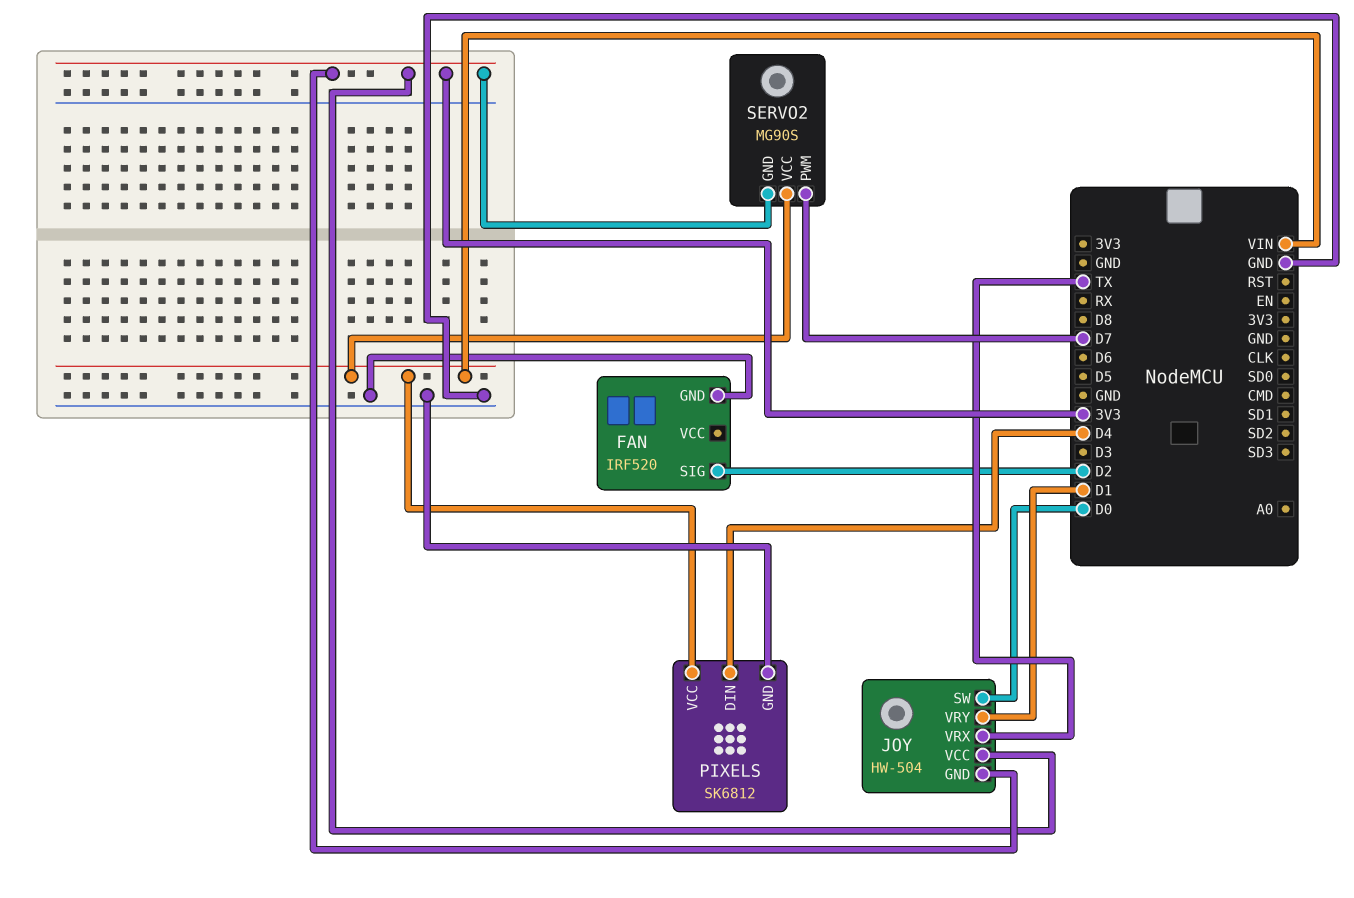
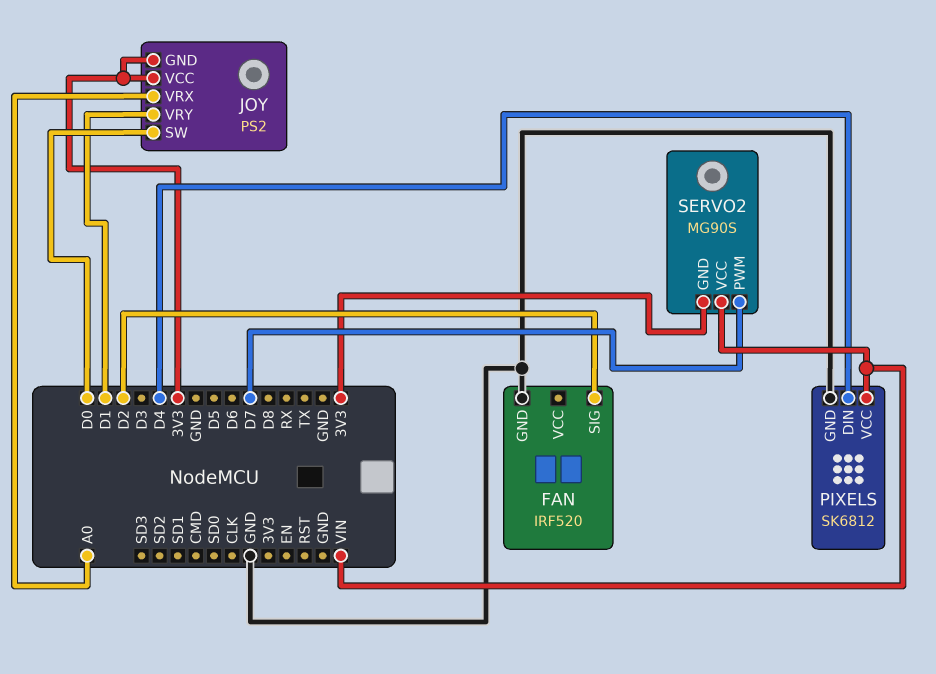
JOY: HW-504 -> PS2
JOY pin VRX: TX -> A0

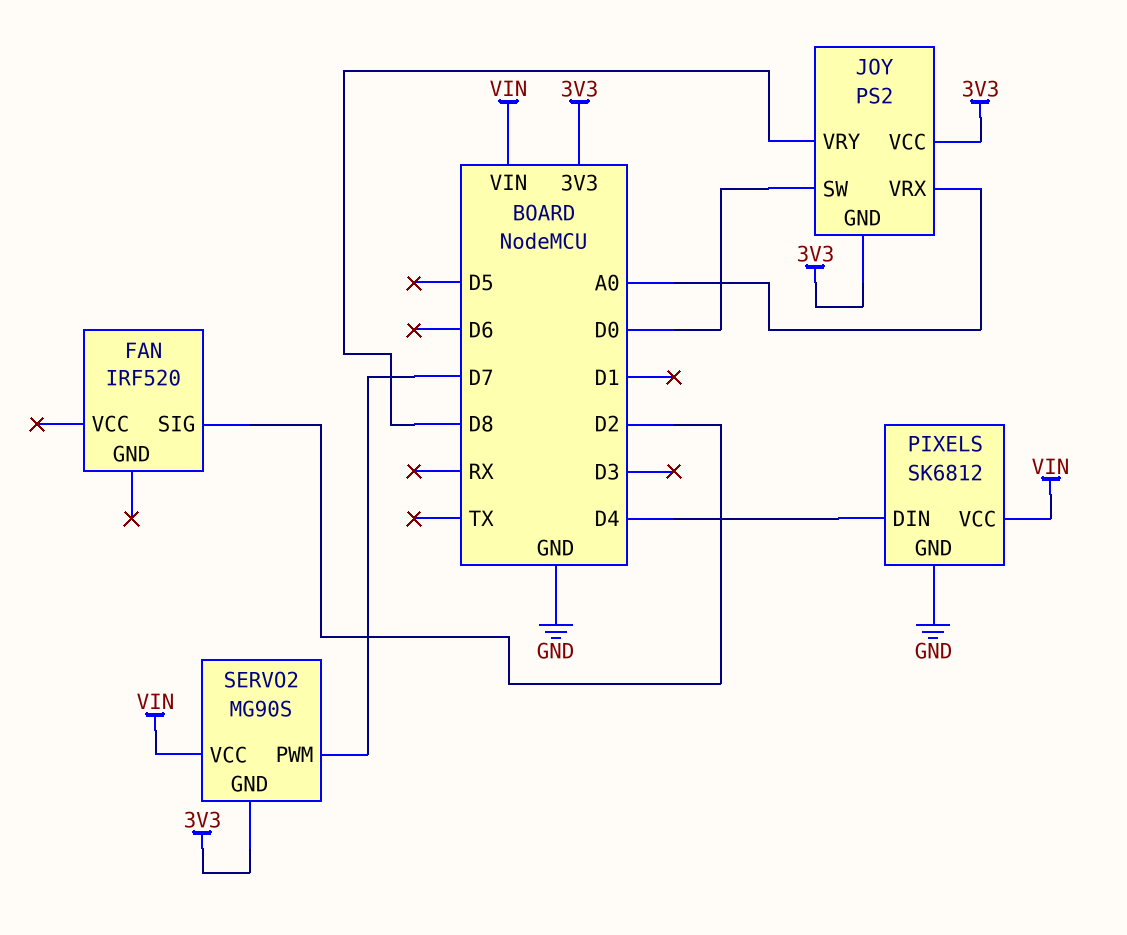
FAN pin GND: GND -> none
JOY pin VRY: D1 -> D8

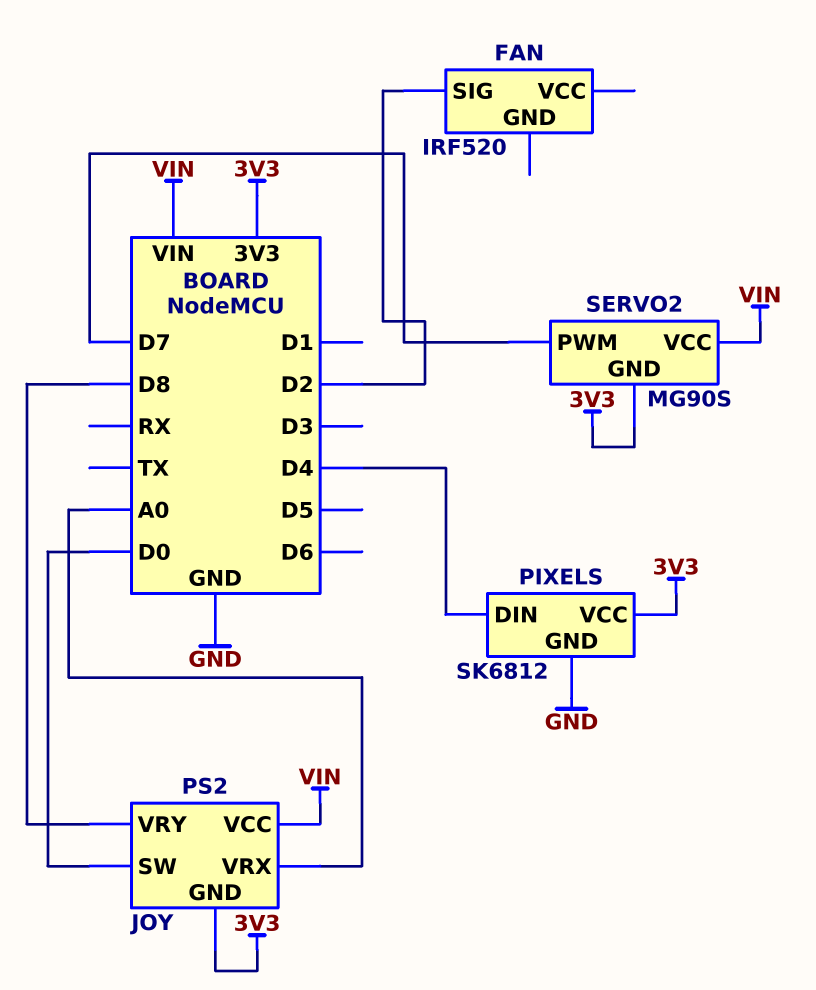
JOY pin VCC: 3V3 -> VIN
PIXELS pin VCC: VIN -> 3V3

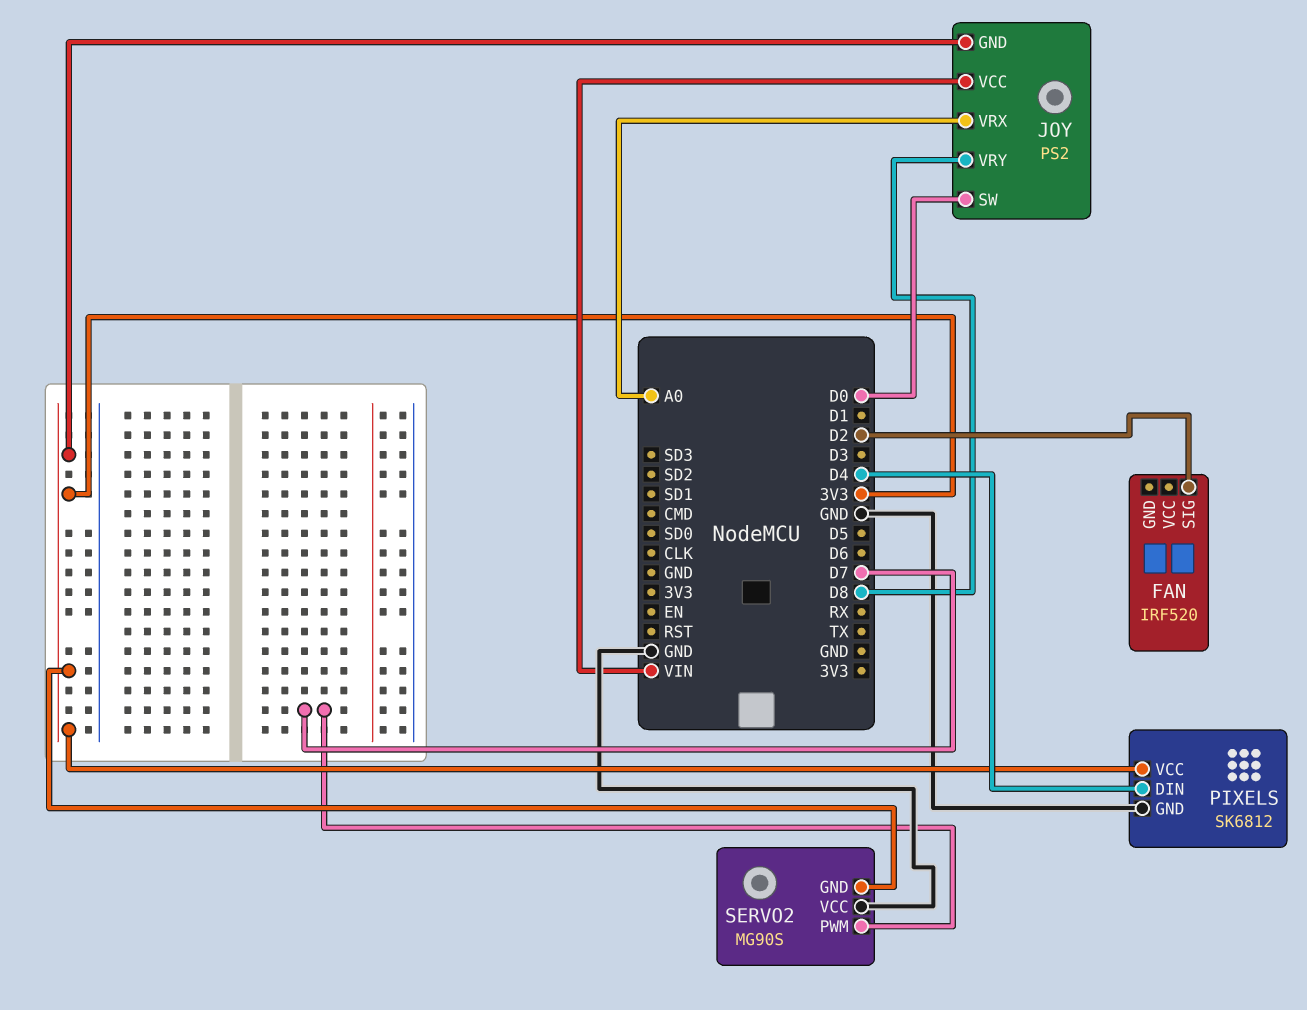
SERVO2 pin VCC: VIN -> GND

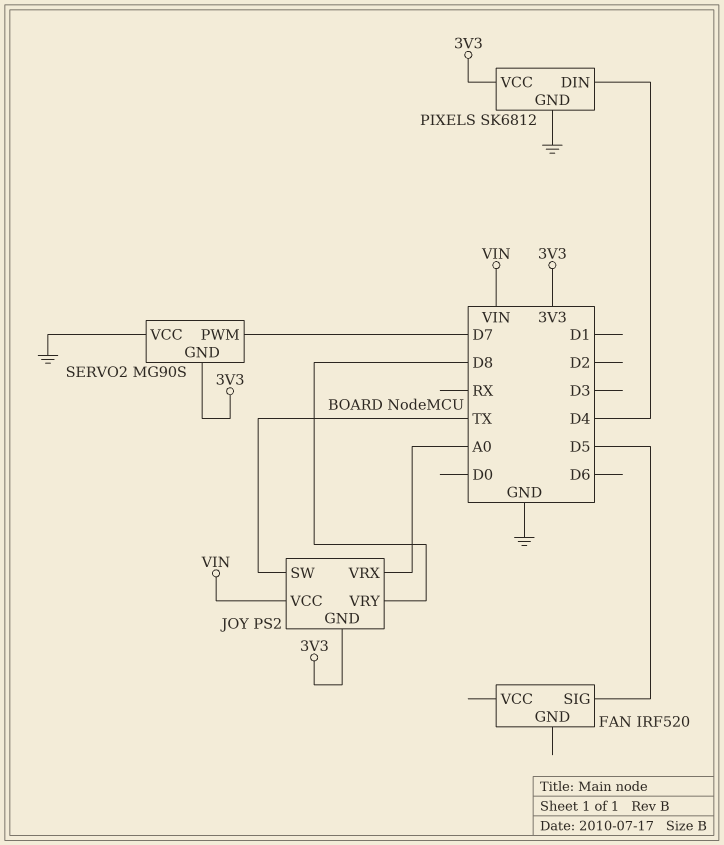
FAN pin SIG: D2 -> D5
JOY pin SW: D0 -> TX

